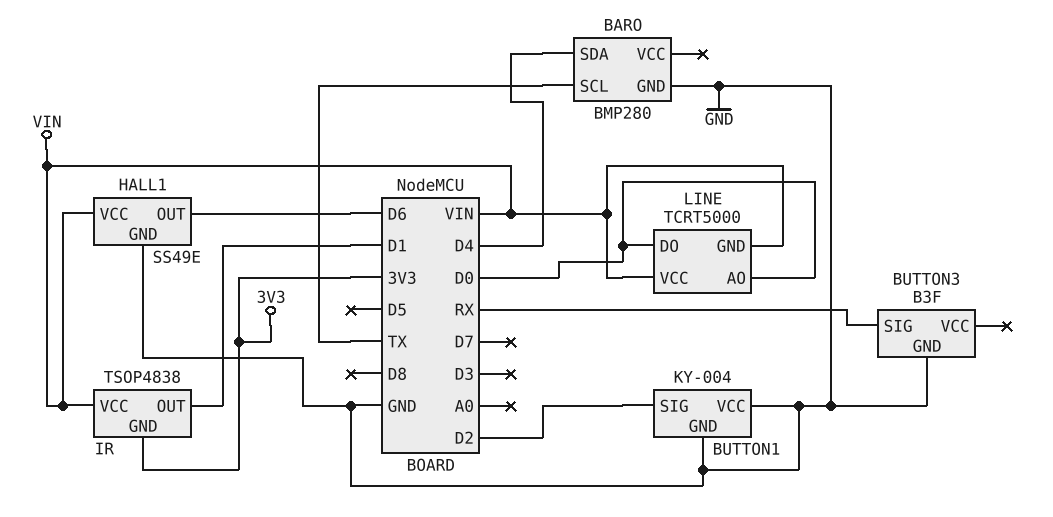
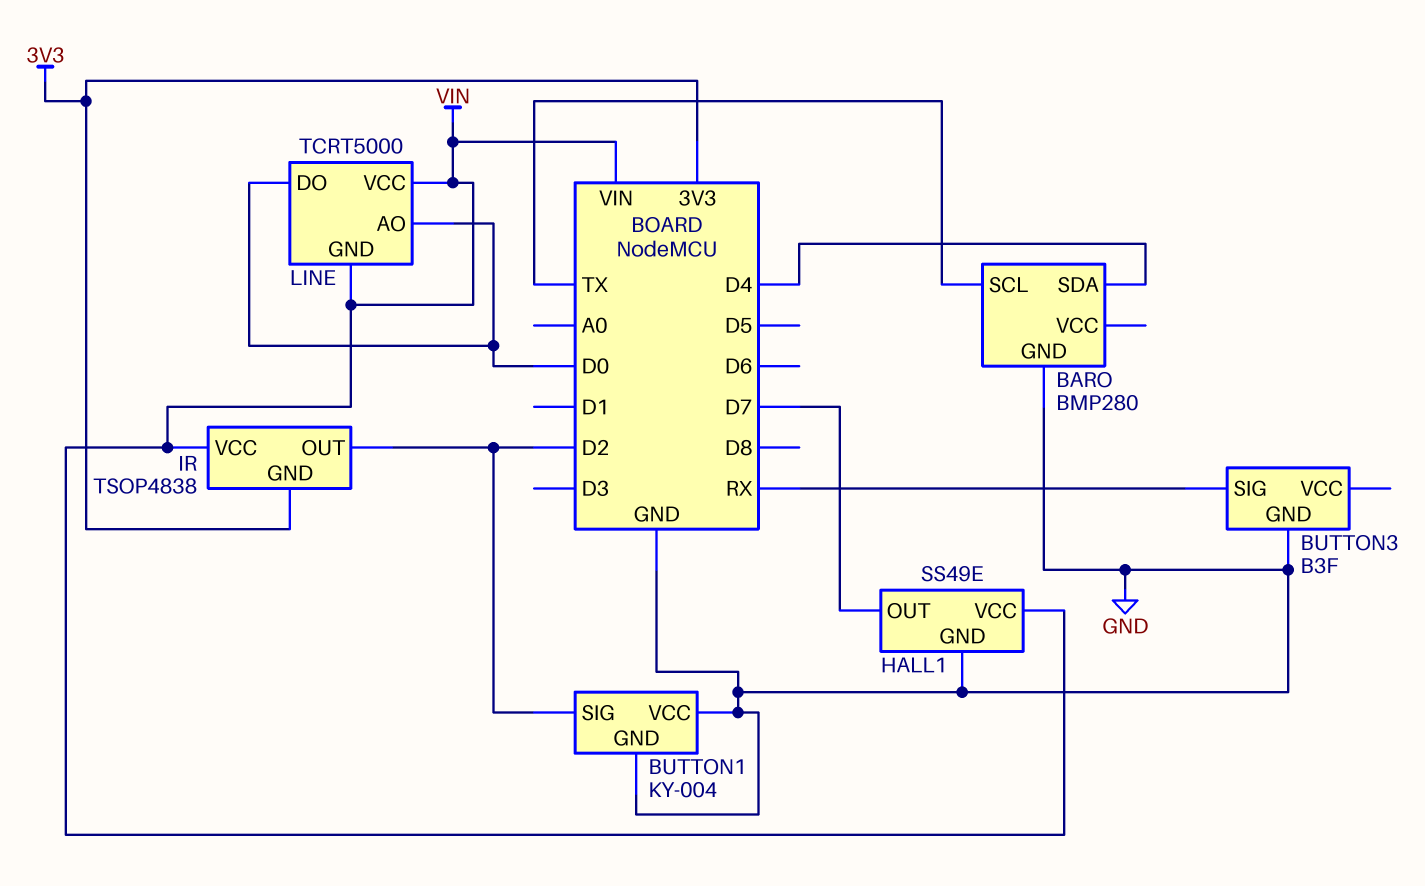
HALL1 pin OUT: D6 -> D7
IR pin OUT: D1 -> D2

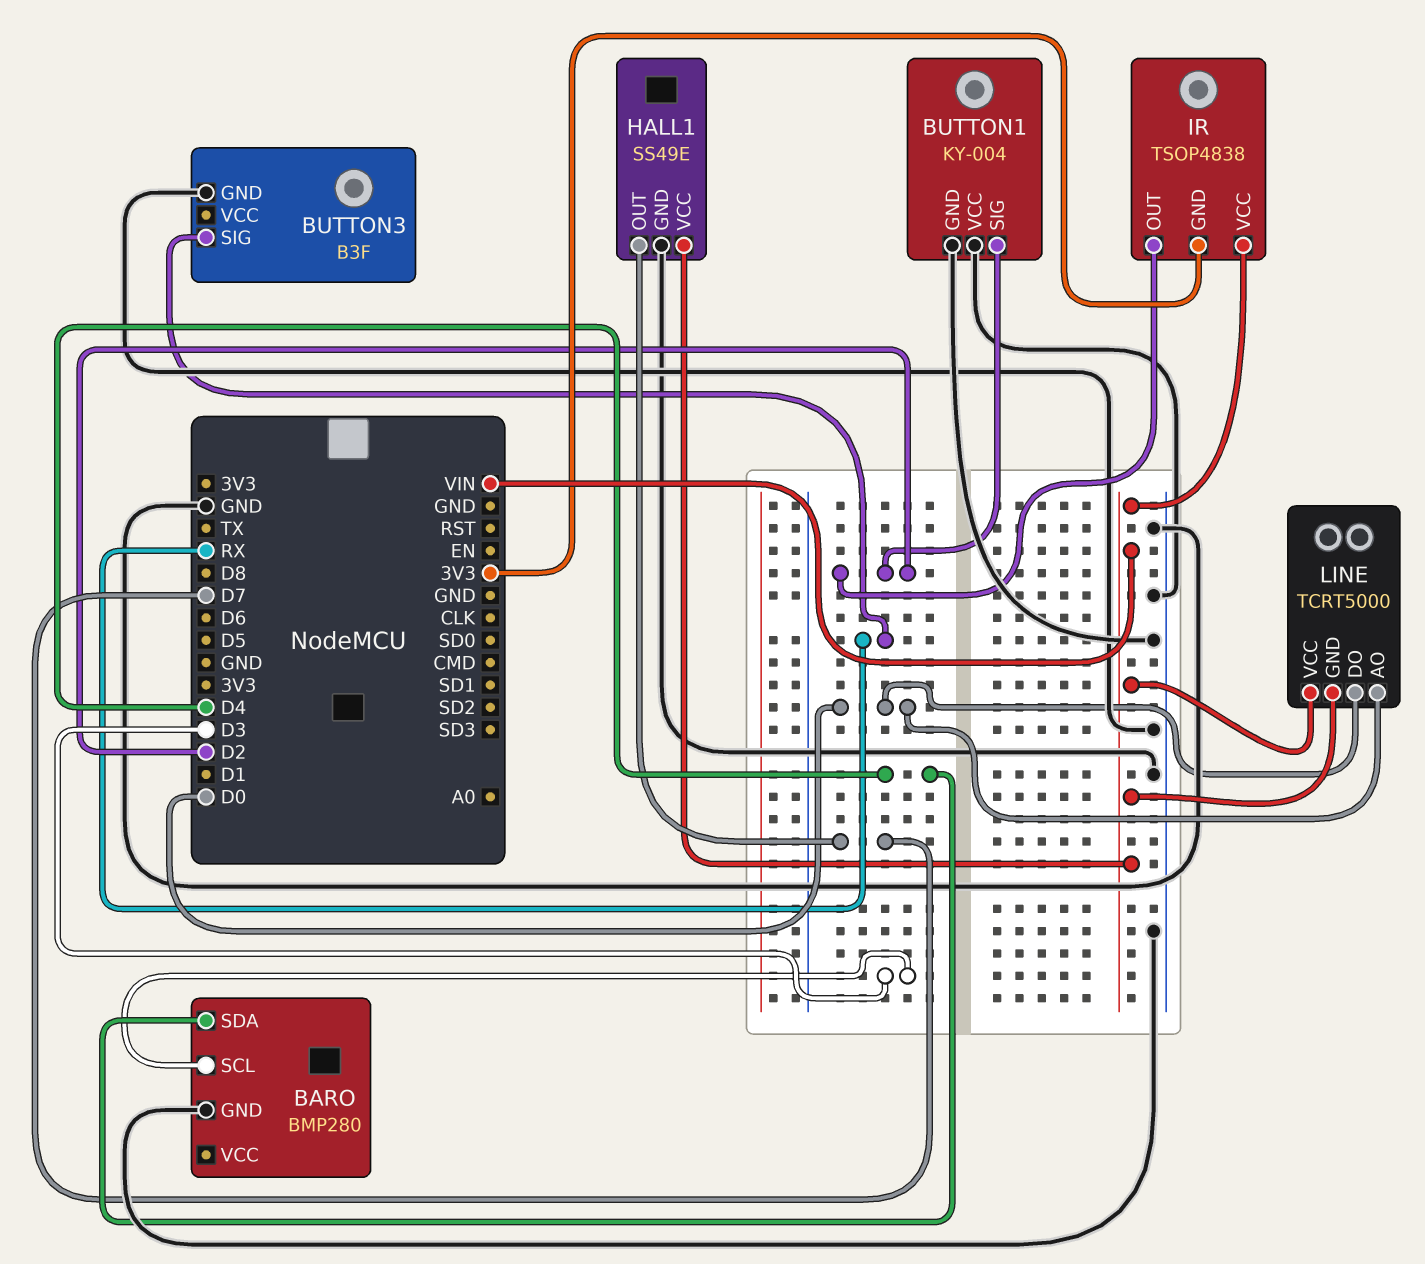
BARO pin SCL: TX -> D3

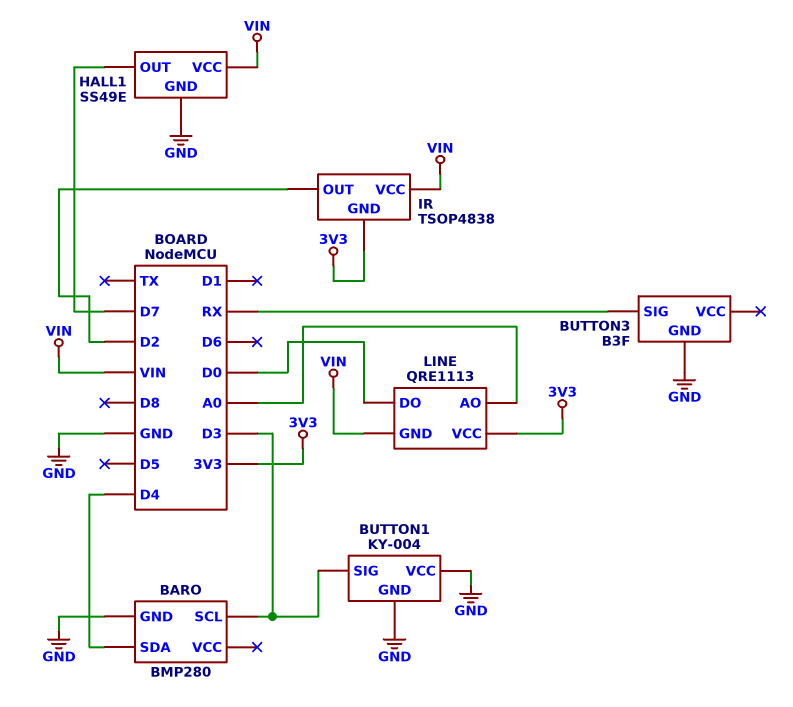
BUTTON1 pin SIG: D2 -> D3
LINE: TCRT5000 -> QRE1113
LINE pin AO: D0 -> A0
LINE pin VCC: VIN -> 3V3

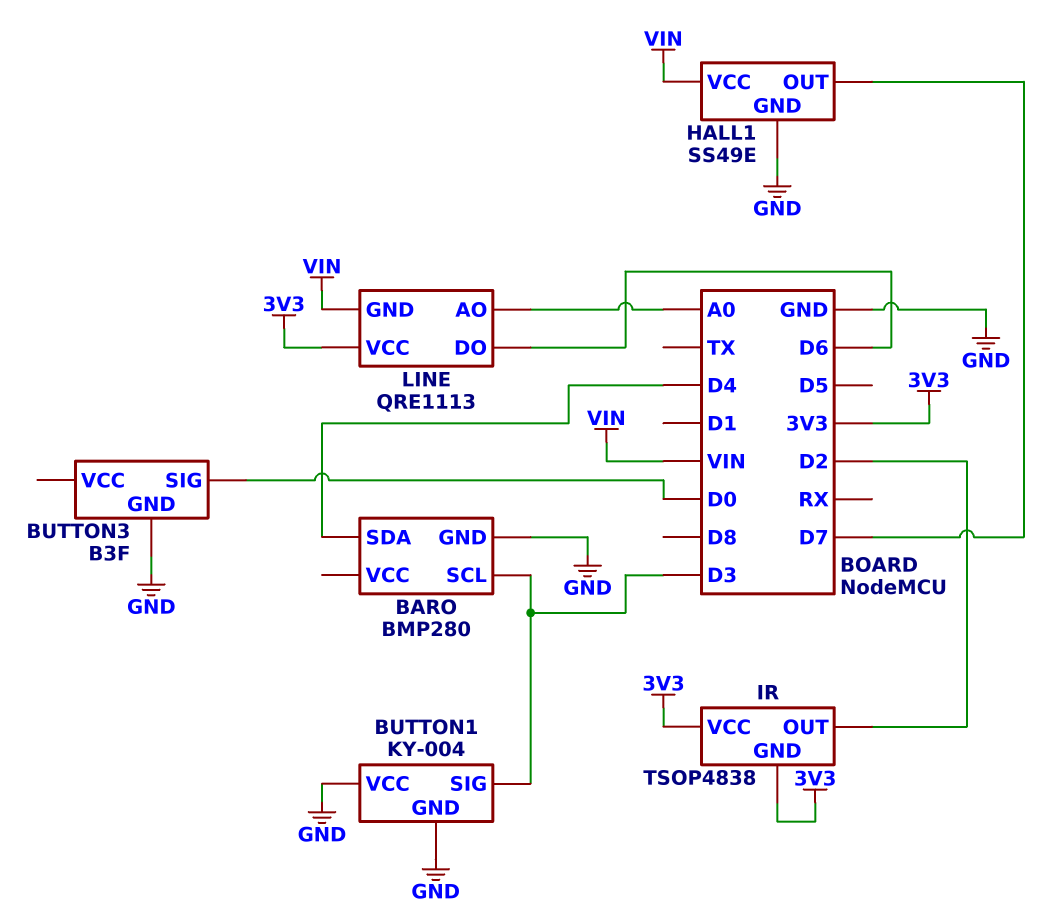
BUTTON3 pin SIG: RX -> D0
IR pin VCC: VIN -> 3V3
LINE pin DO: D0 -> D6

